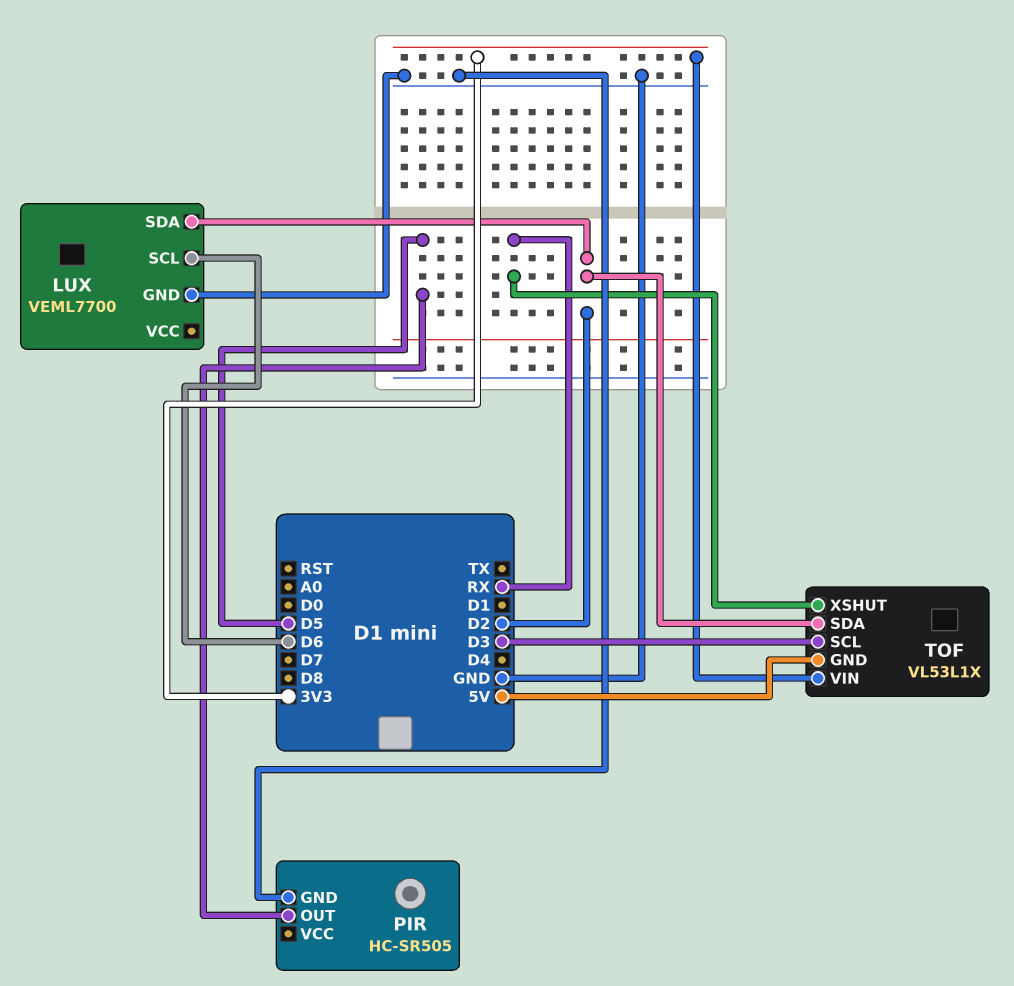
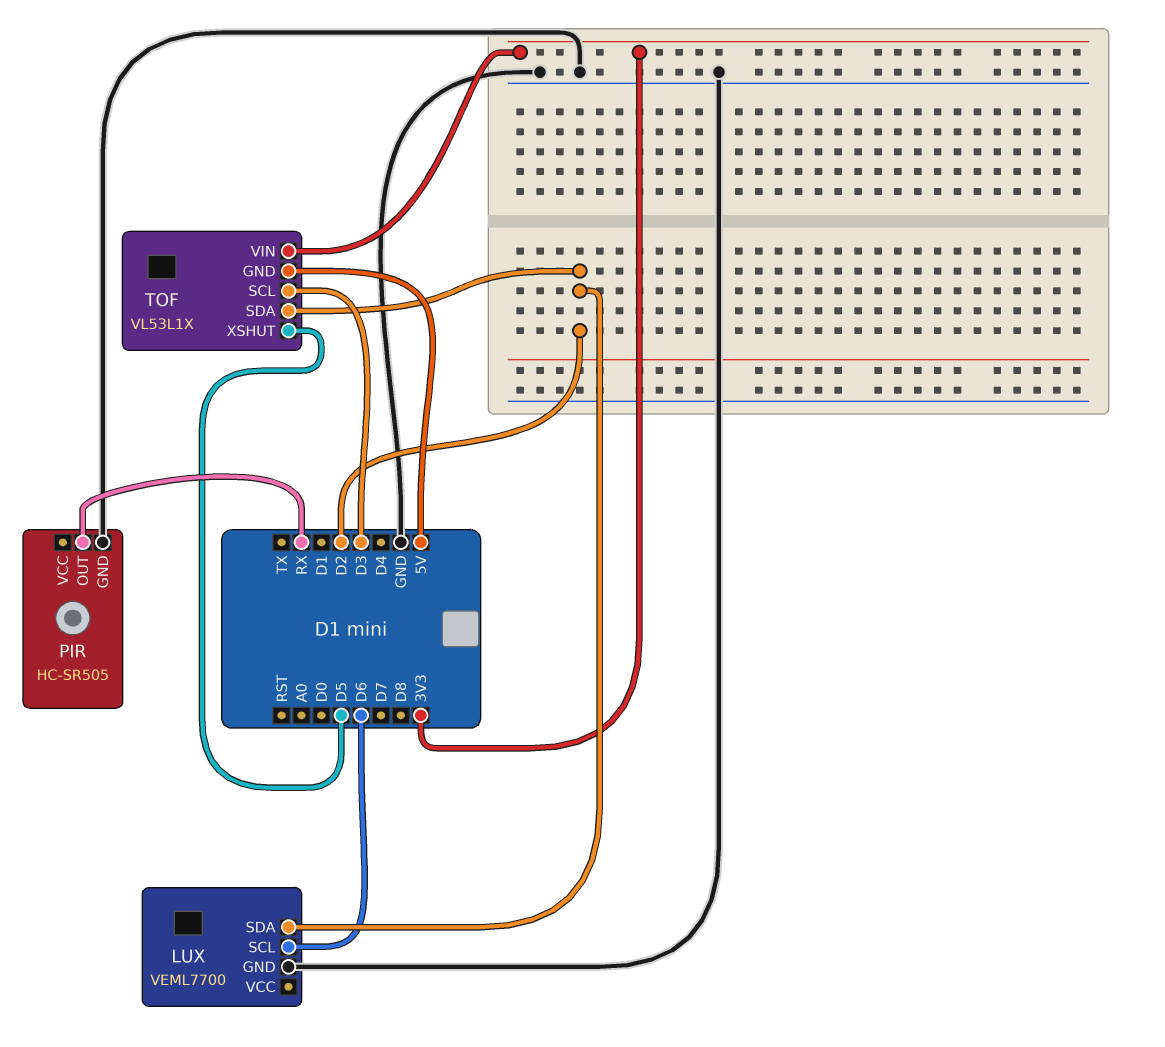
PIR pin OUT: D5 -> RX
TOF pin XSHUT: RX -> D5

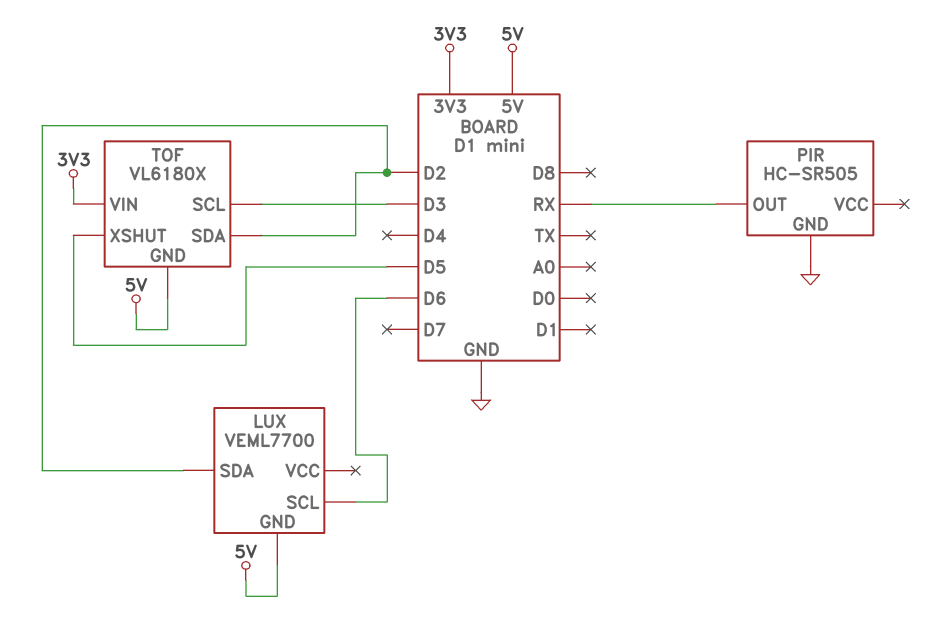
LUX pin GND: GND -> 5V
TOF: VL53L1X -> VL6180X

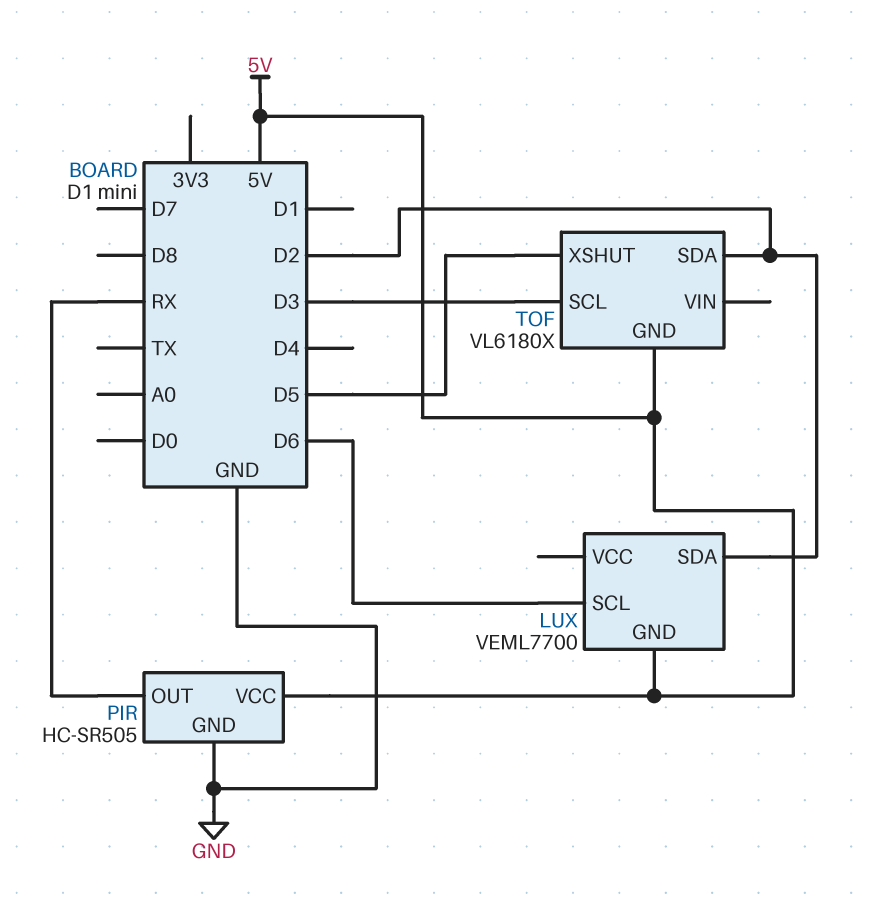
PIR pin VCC: none -> 5V
TOF pin VIN: 3V3 -> none

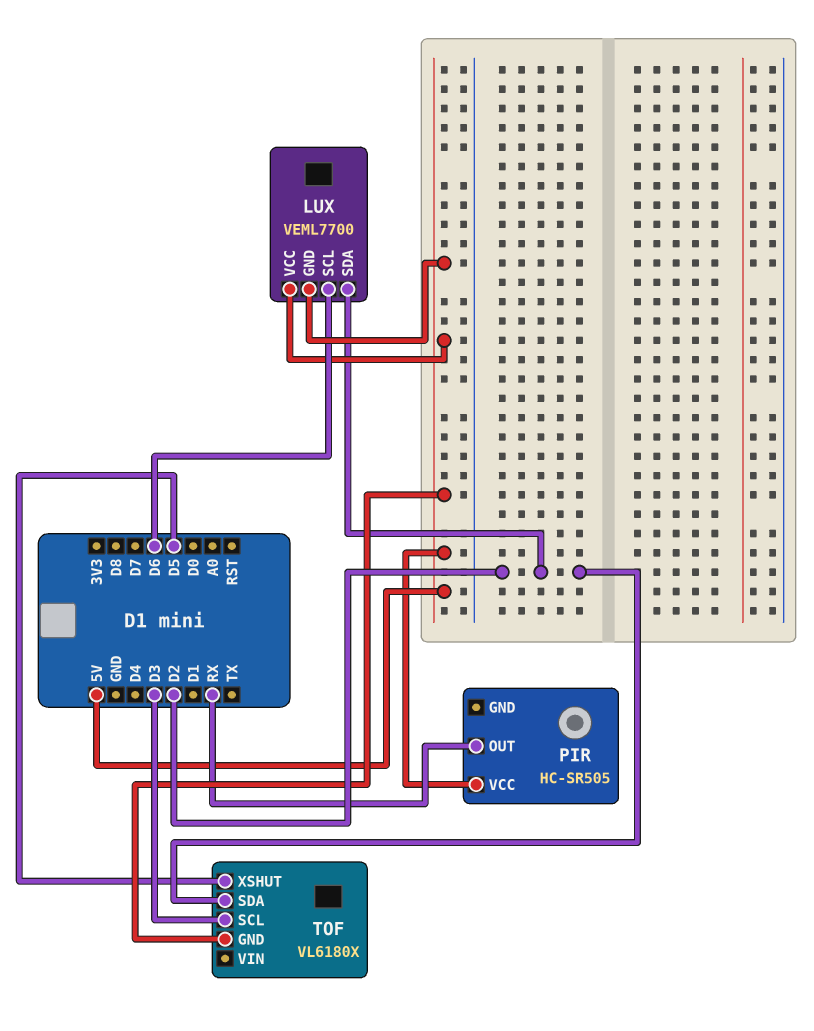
LUX pin VCC: none -> 5V
PIR pin GND: GND -> none

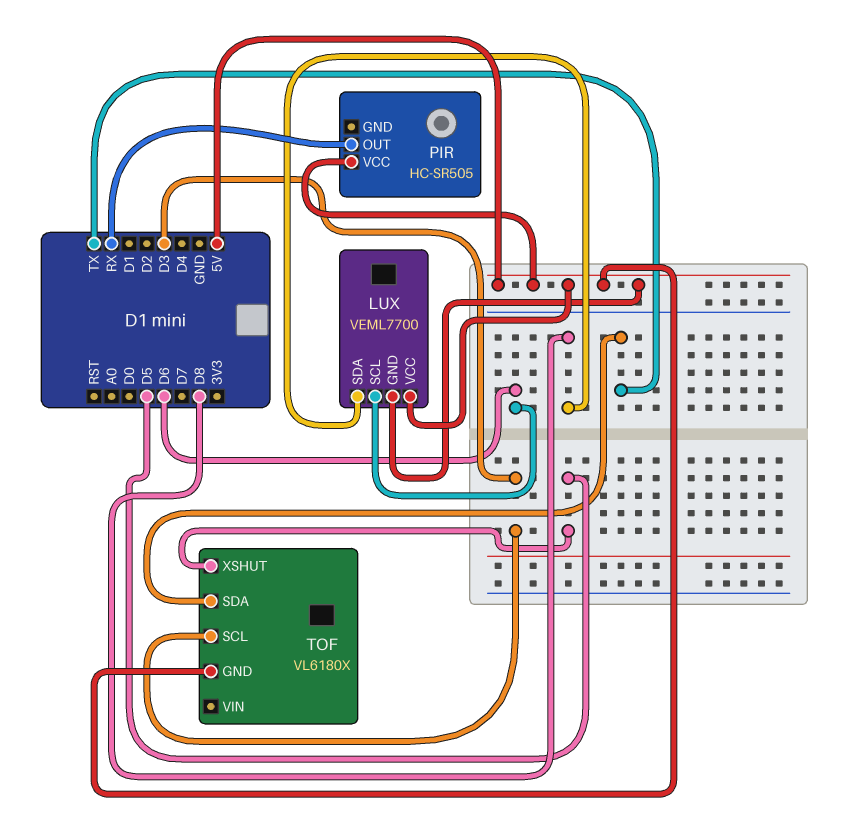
LUX pin SDA: D2 -> D8
TOF pin SDA: D2 -> TX

